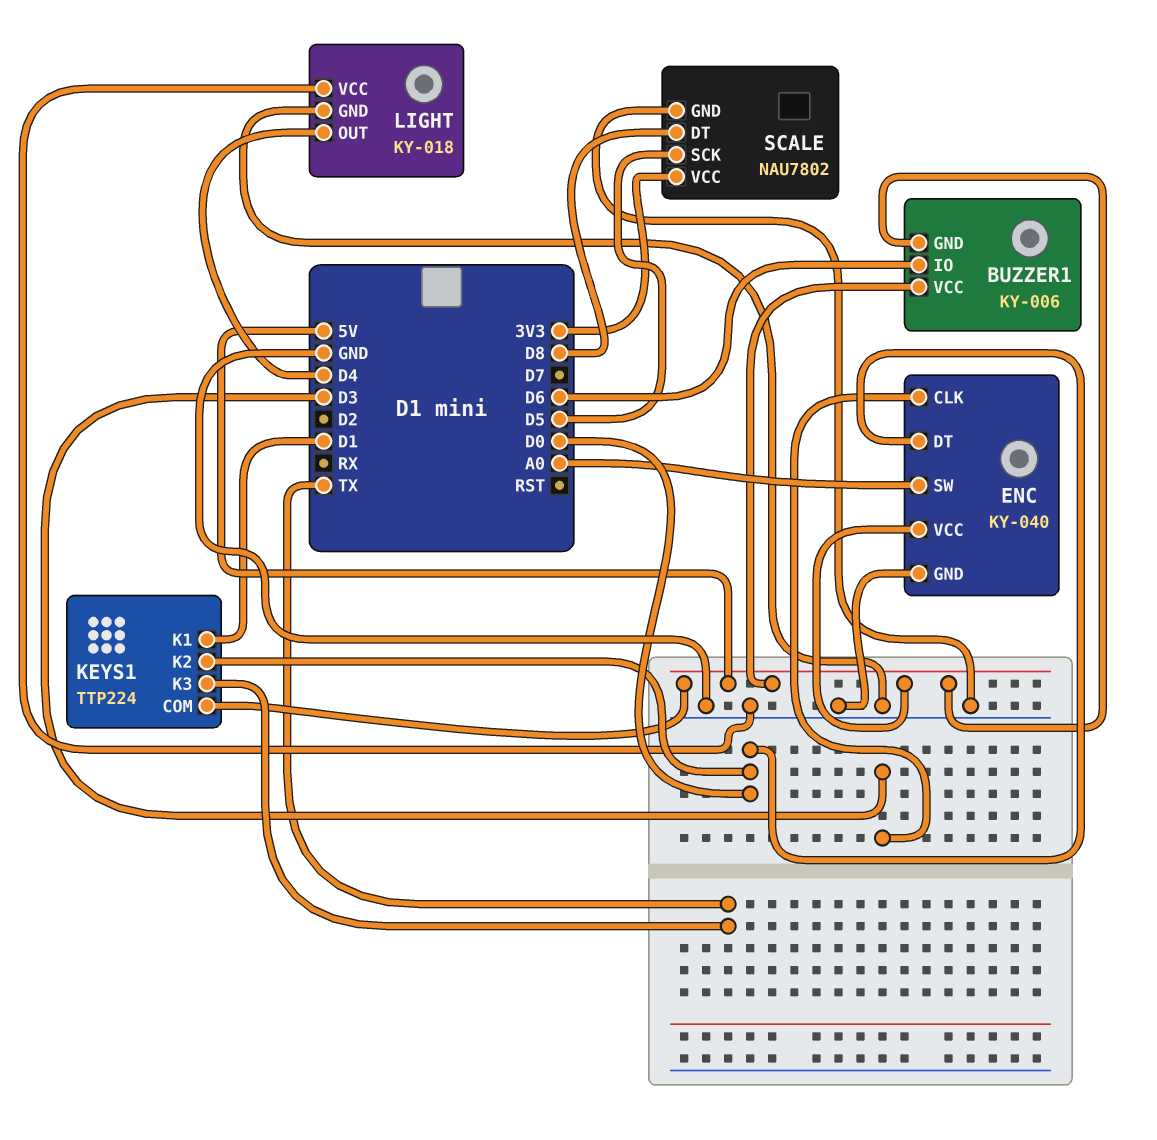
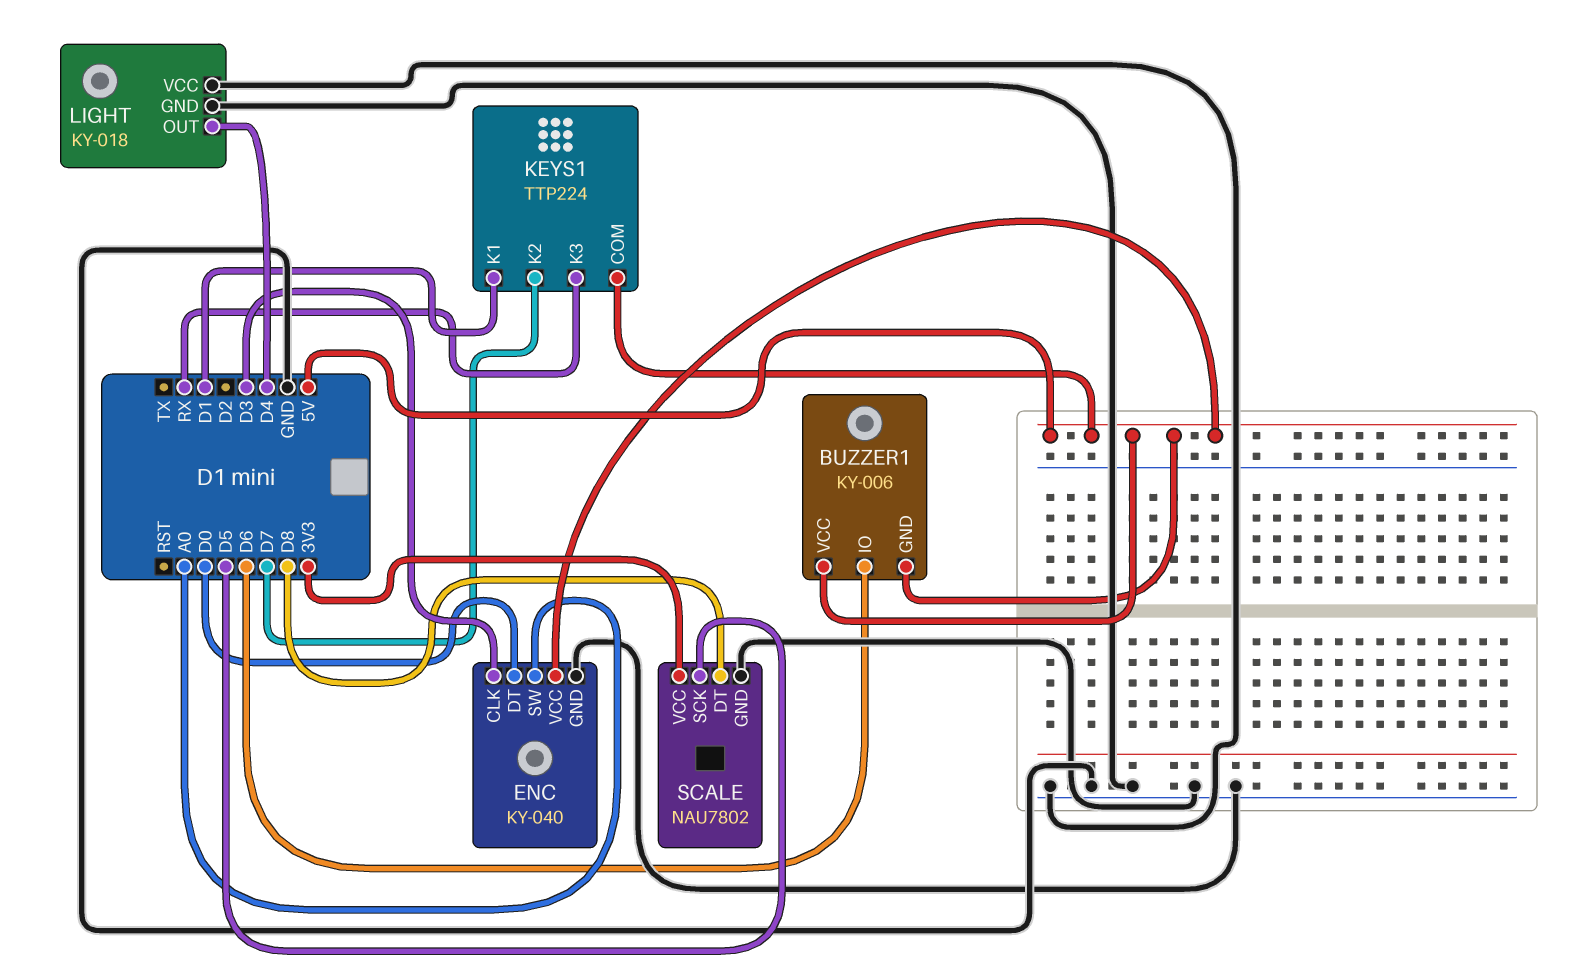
KEYS1 pin K2: D0 -> D7
KEYS1 pin K3: TX -> RX

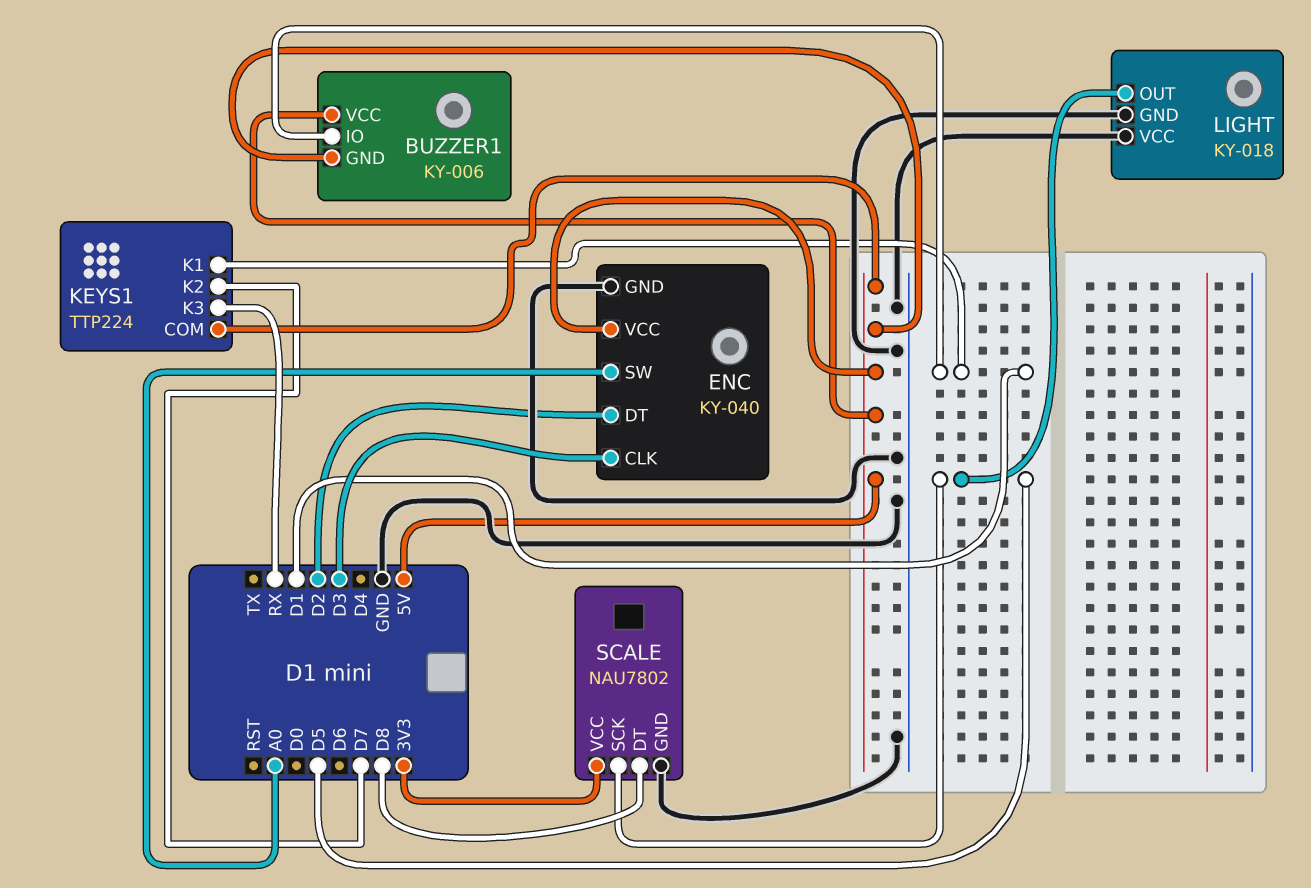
BUZZER1 pin IO: D6 -> D1
ENC pin DT: D0 -> D2
LIGHT pin OUT: D4 -> D5

